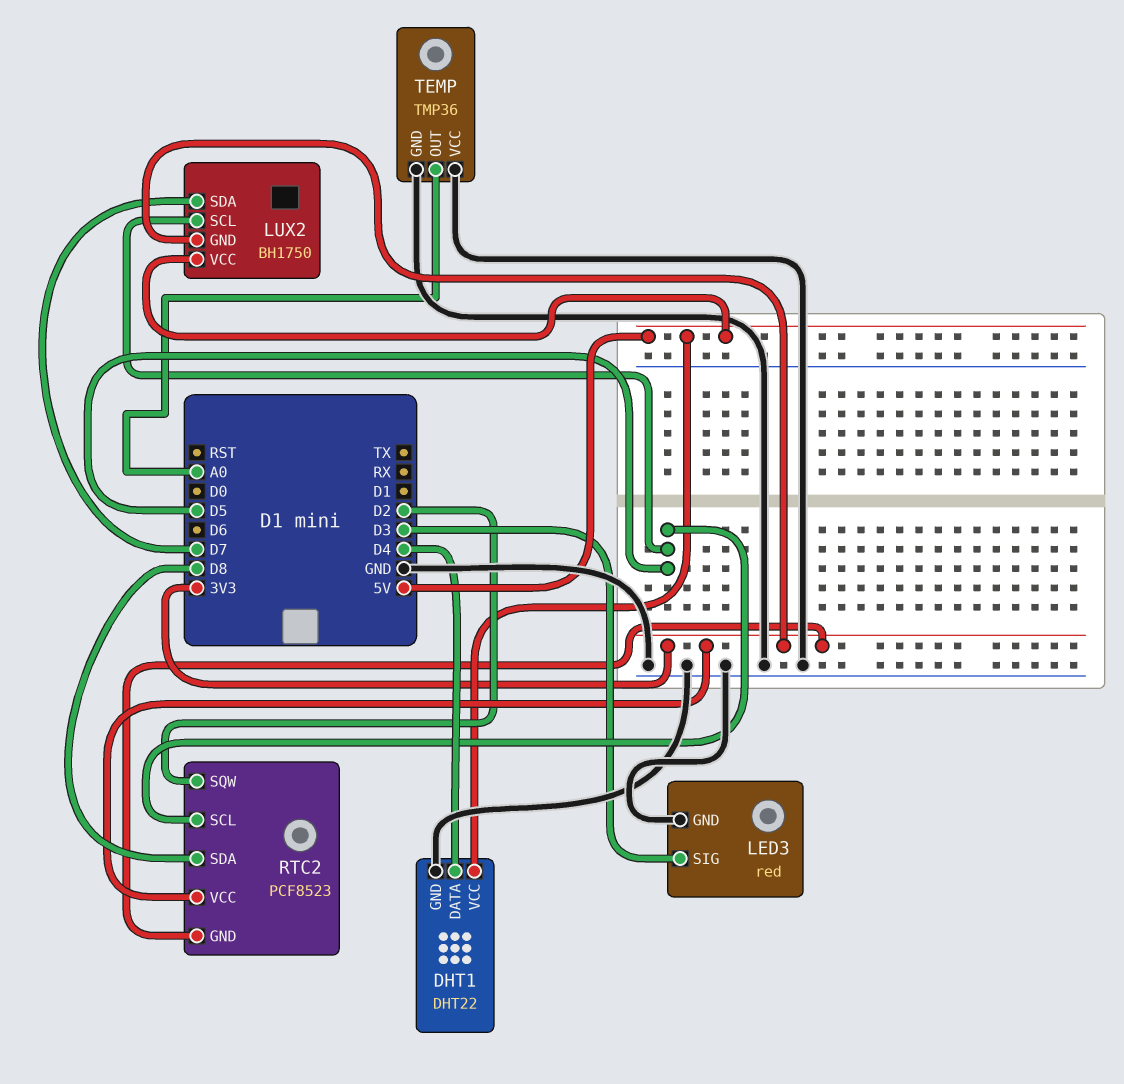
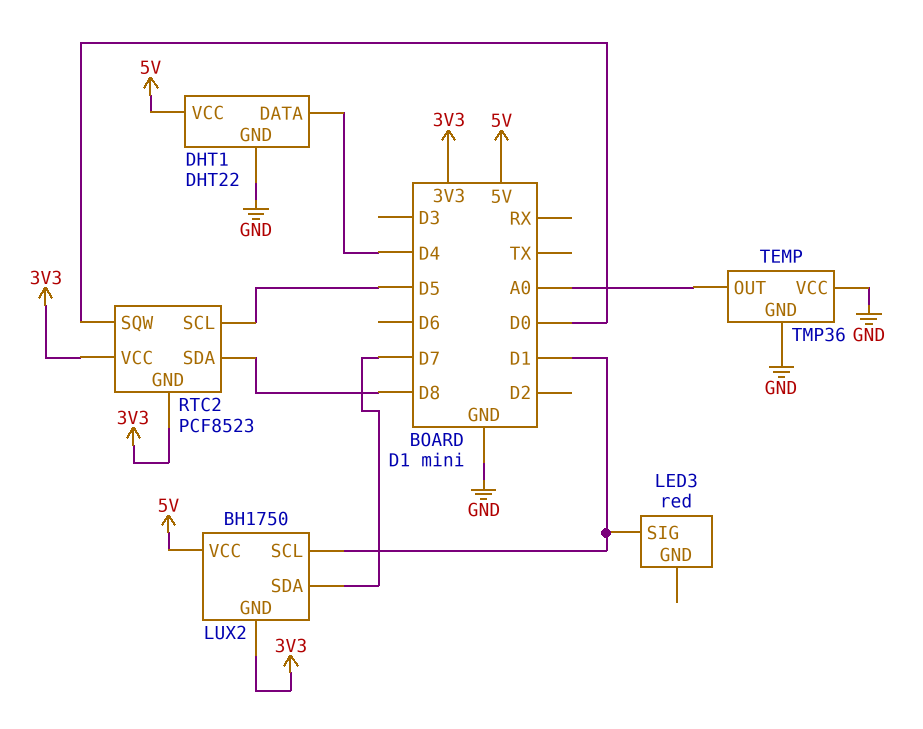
LED3 pin GND: GND -> none
LED3 pin SIG: D3 -> D1
LUX2 pin SCL: D5 -> D1
RTC2 pin SQW: D2 -> D0

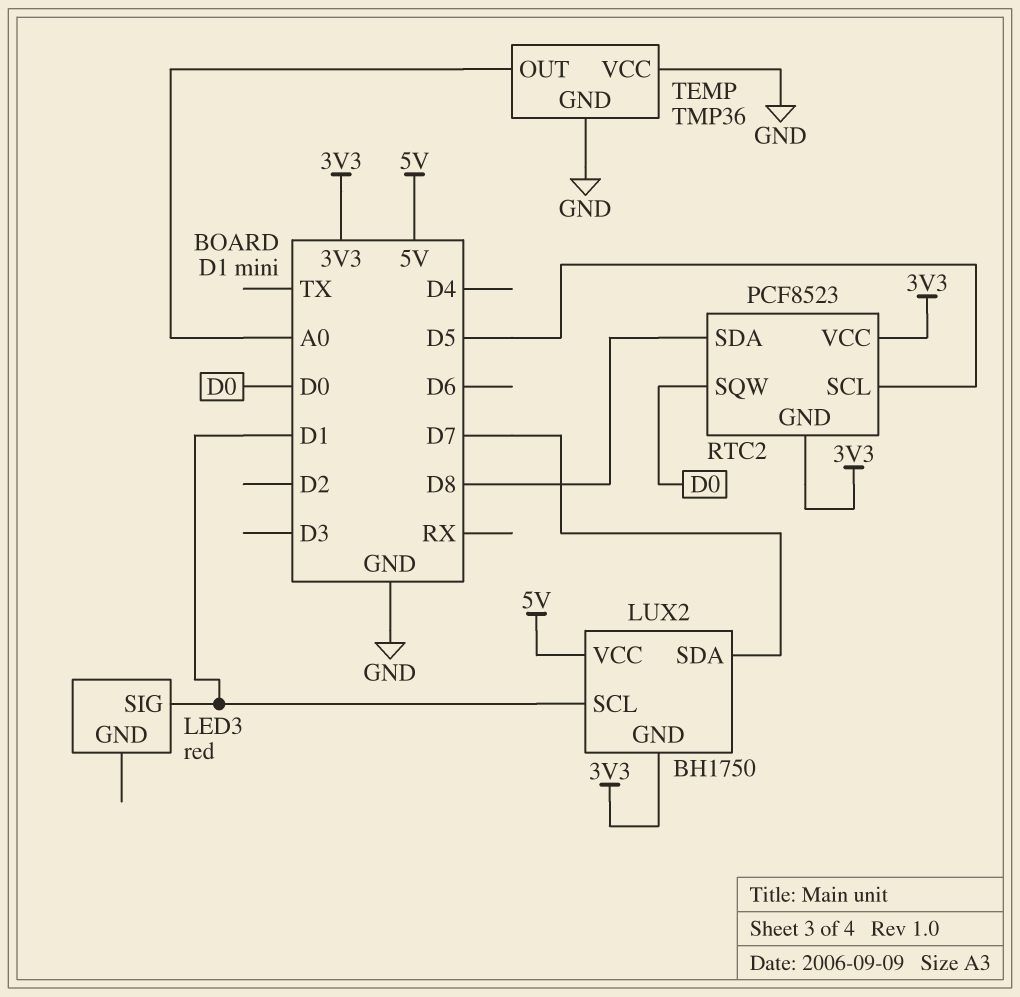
DHT1: DHT22 -> none
DHT1 pin DATA: D4 -> none
DHT1 pin GND: GND -> none
DHT1 pin VCC: 5V -> none

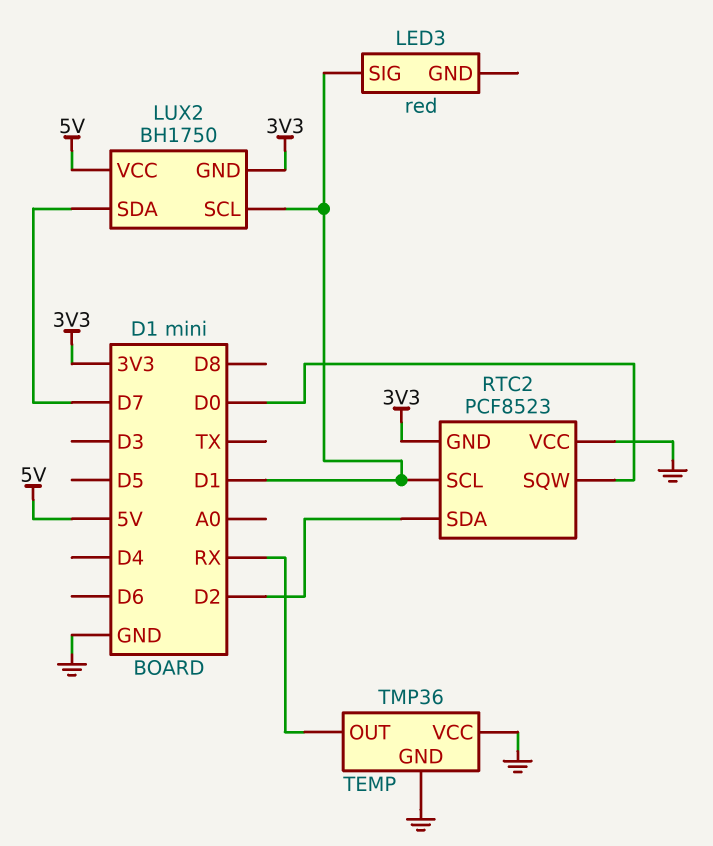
RTC2 pin SCL: D5 -> D1
RTC2 pin SDA: D8 -> D2
RTC2 pin VCC: 3V3 -> GND
TEMP pin OUT: A0 -> RX

